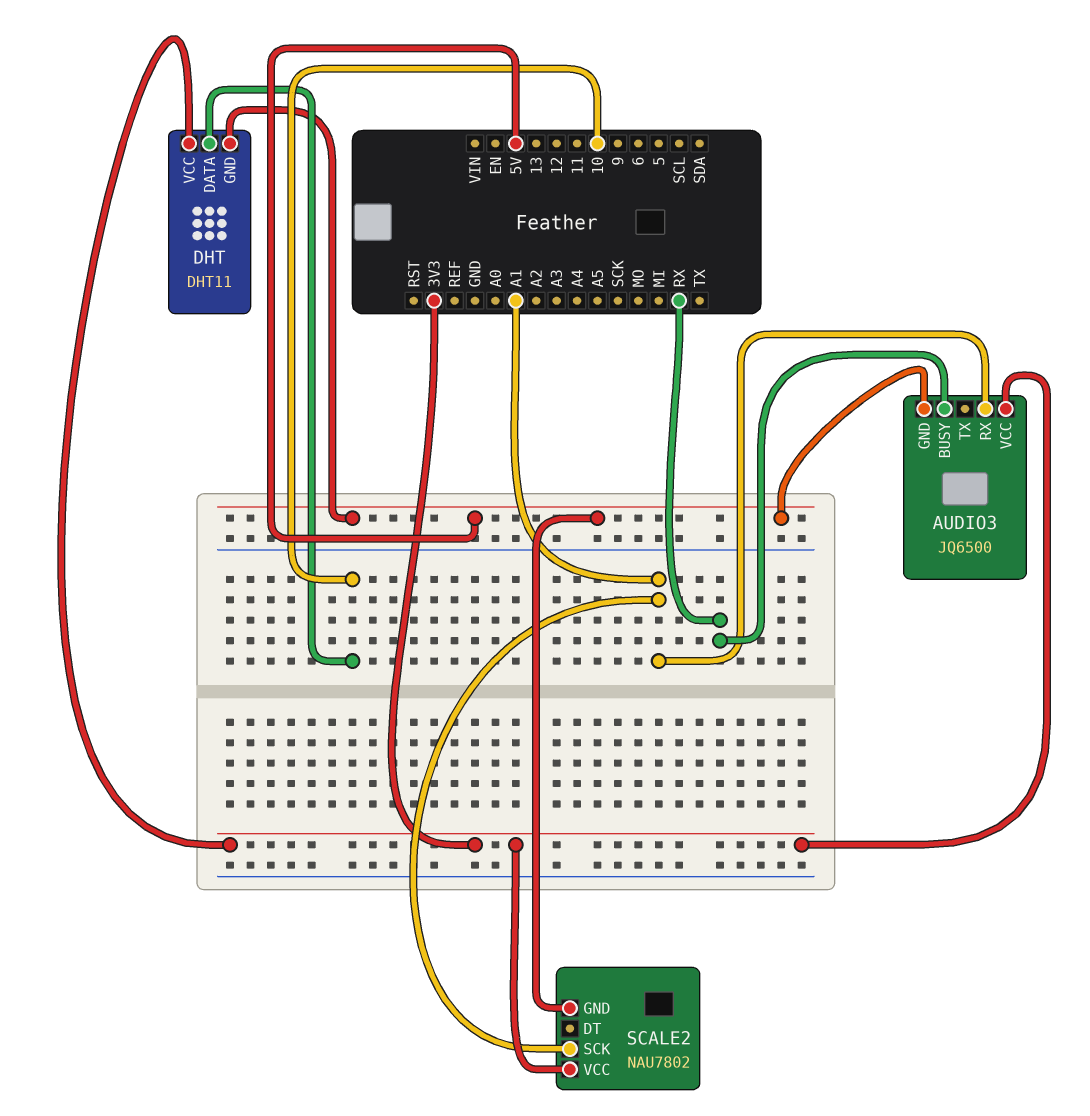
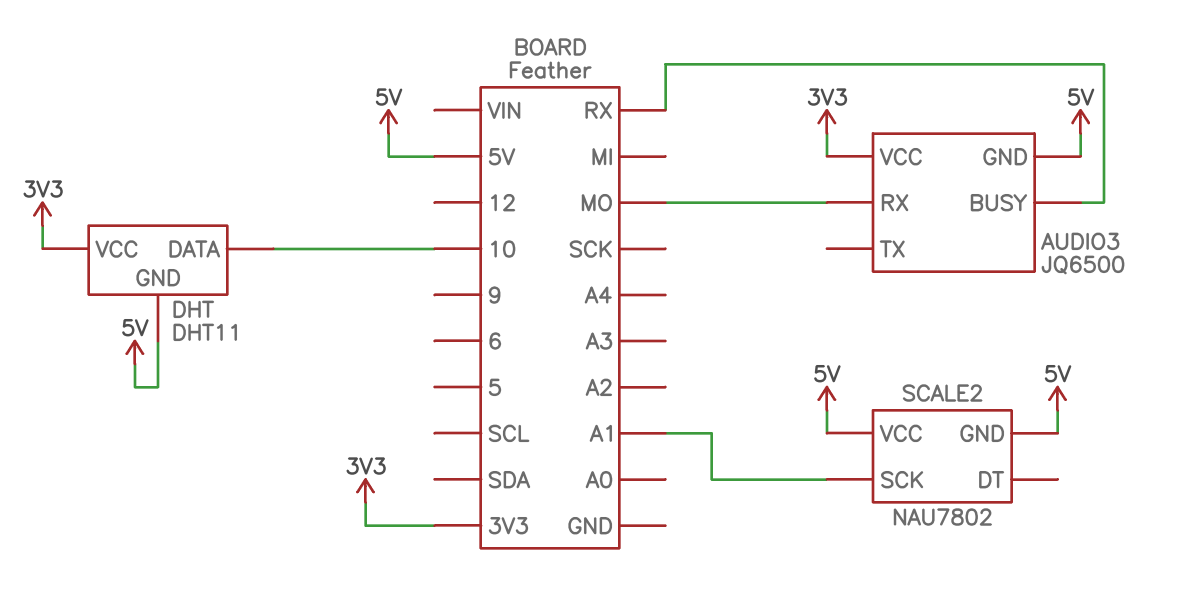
AUDIO3 pin RX: A1 -> MO
SCALE2 pin VCC: 3V3 -> 5V

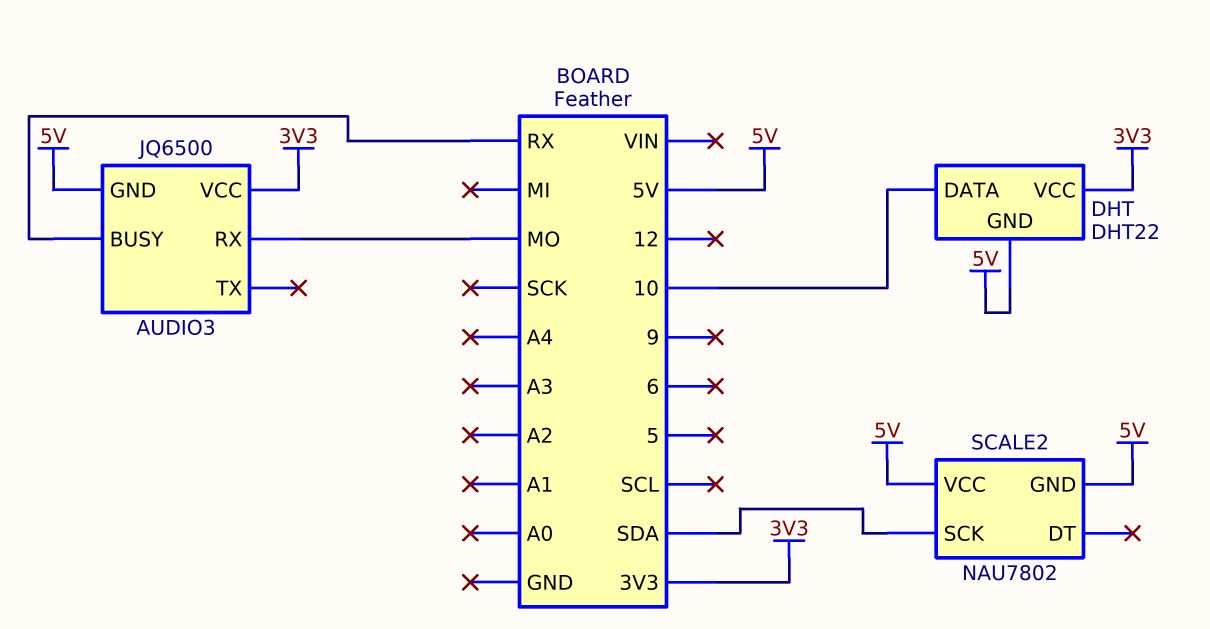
DHT: DHT11 -> DHT22
SCALE2 pin SCK: A1 -> SDA

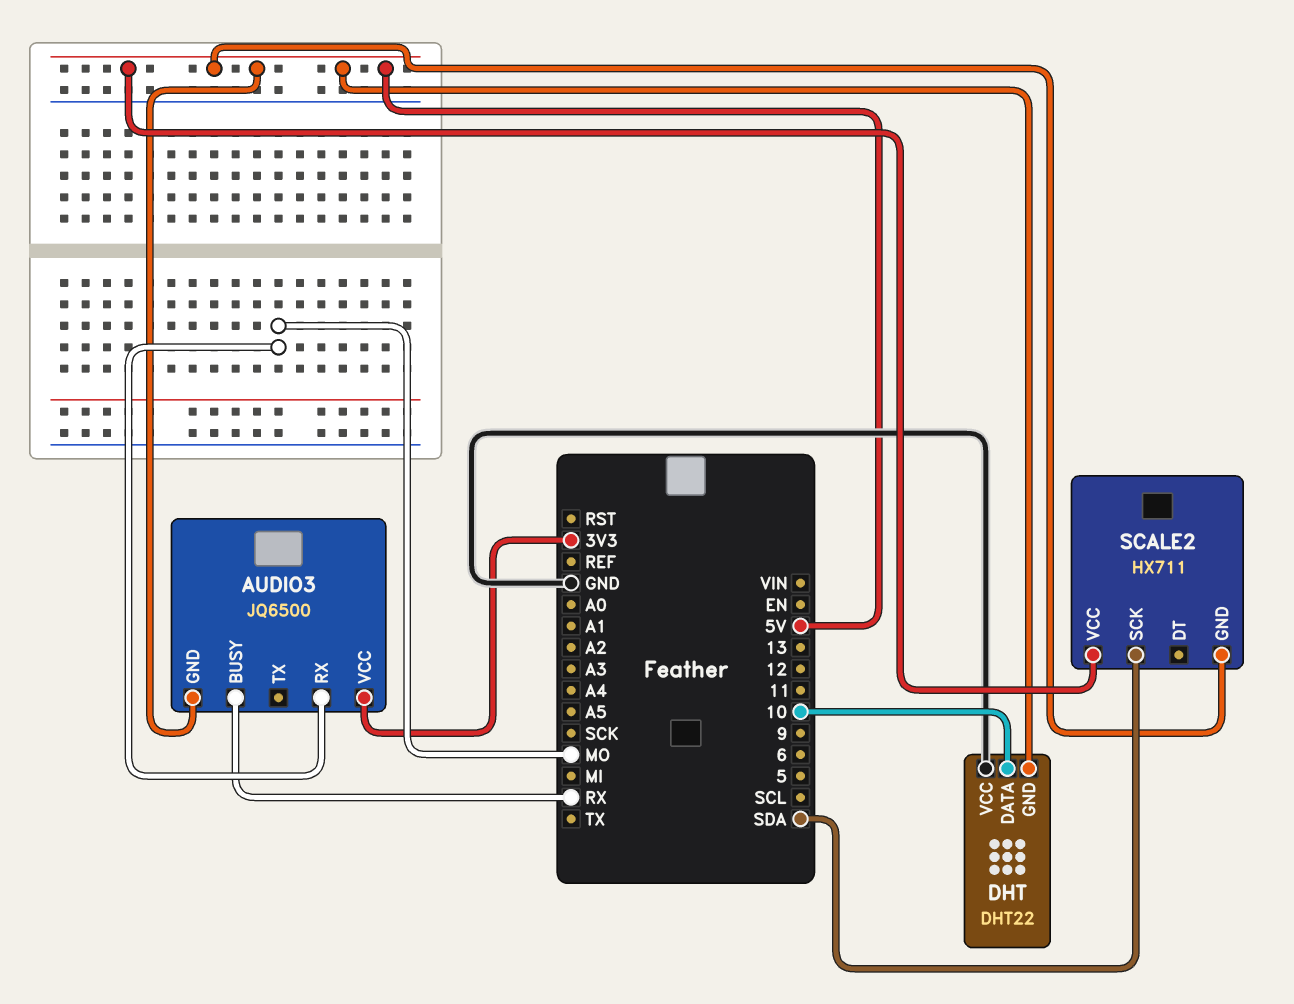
DHT pin VCC: 3V3 -> GND
SCALE2: NAU7802 -> HX711

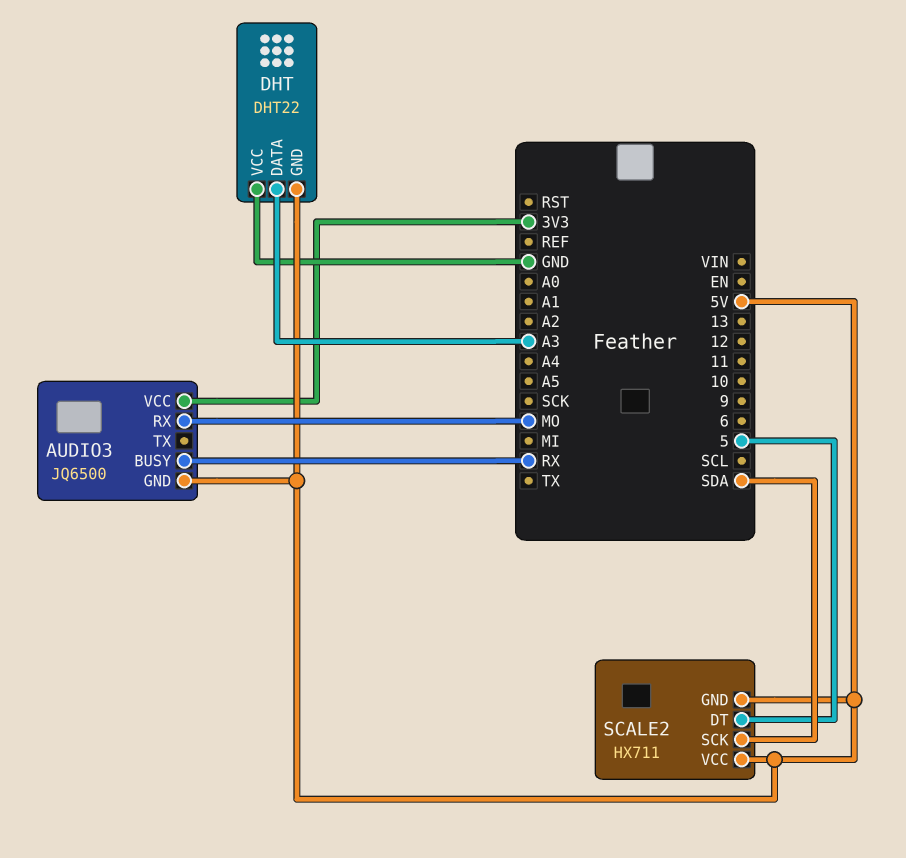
DHT pin DATA: 10 -> A3
SCALE2 pin DT: none -> 5

